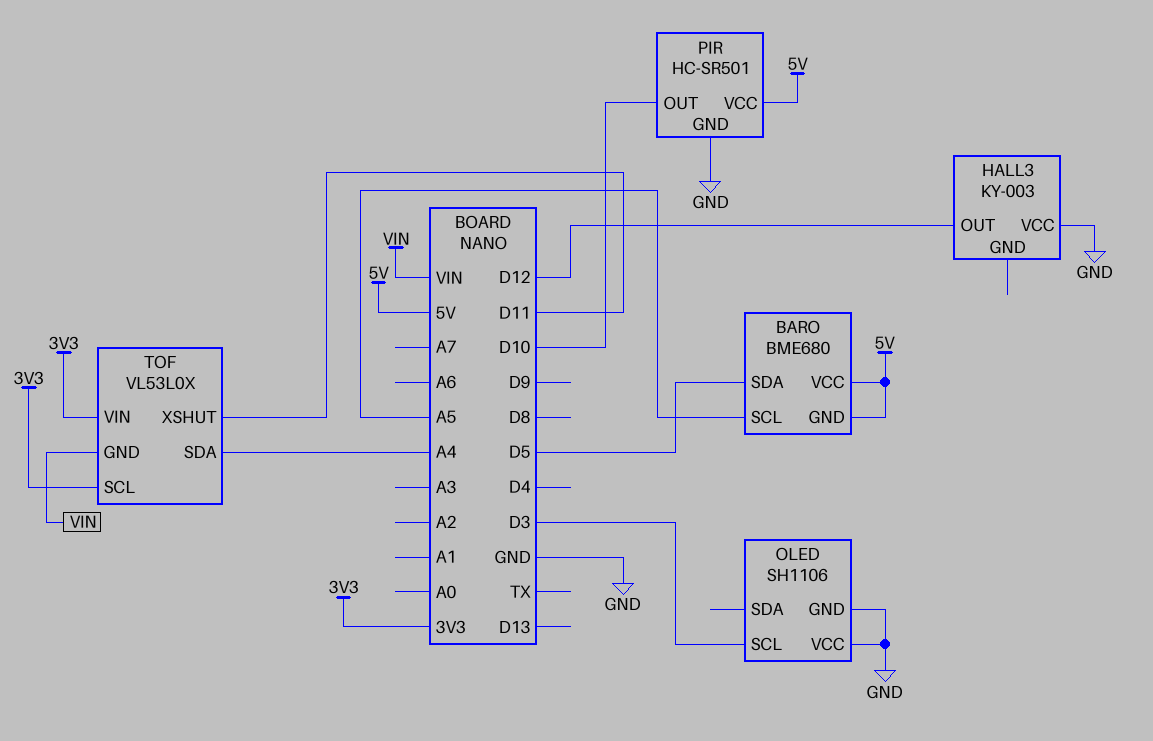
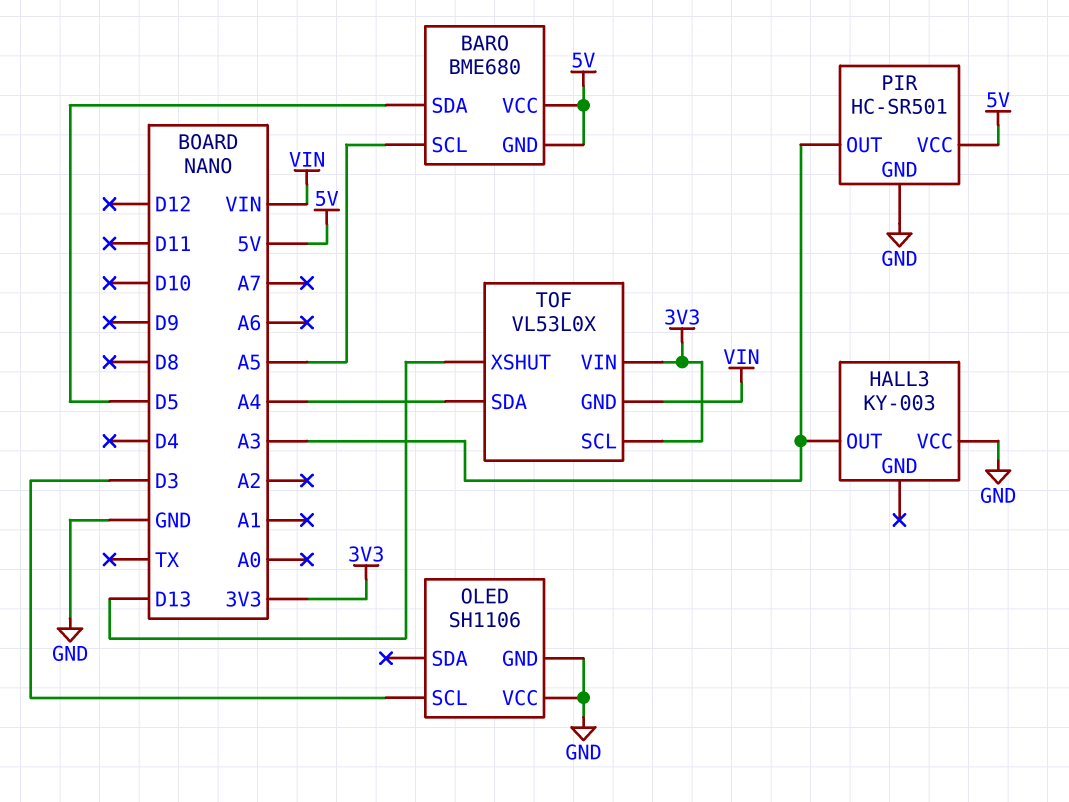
HALL3 pin OUT: D12 -> A3
PIR pin OUT: D10 -> A3
TOF pin XSHUT: D11 -> D13

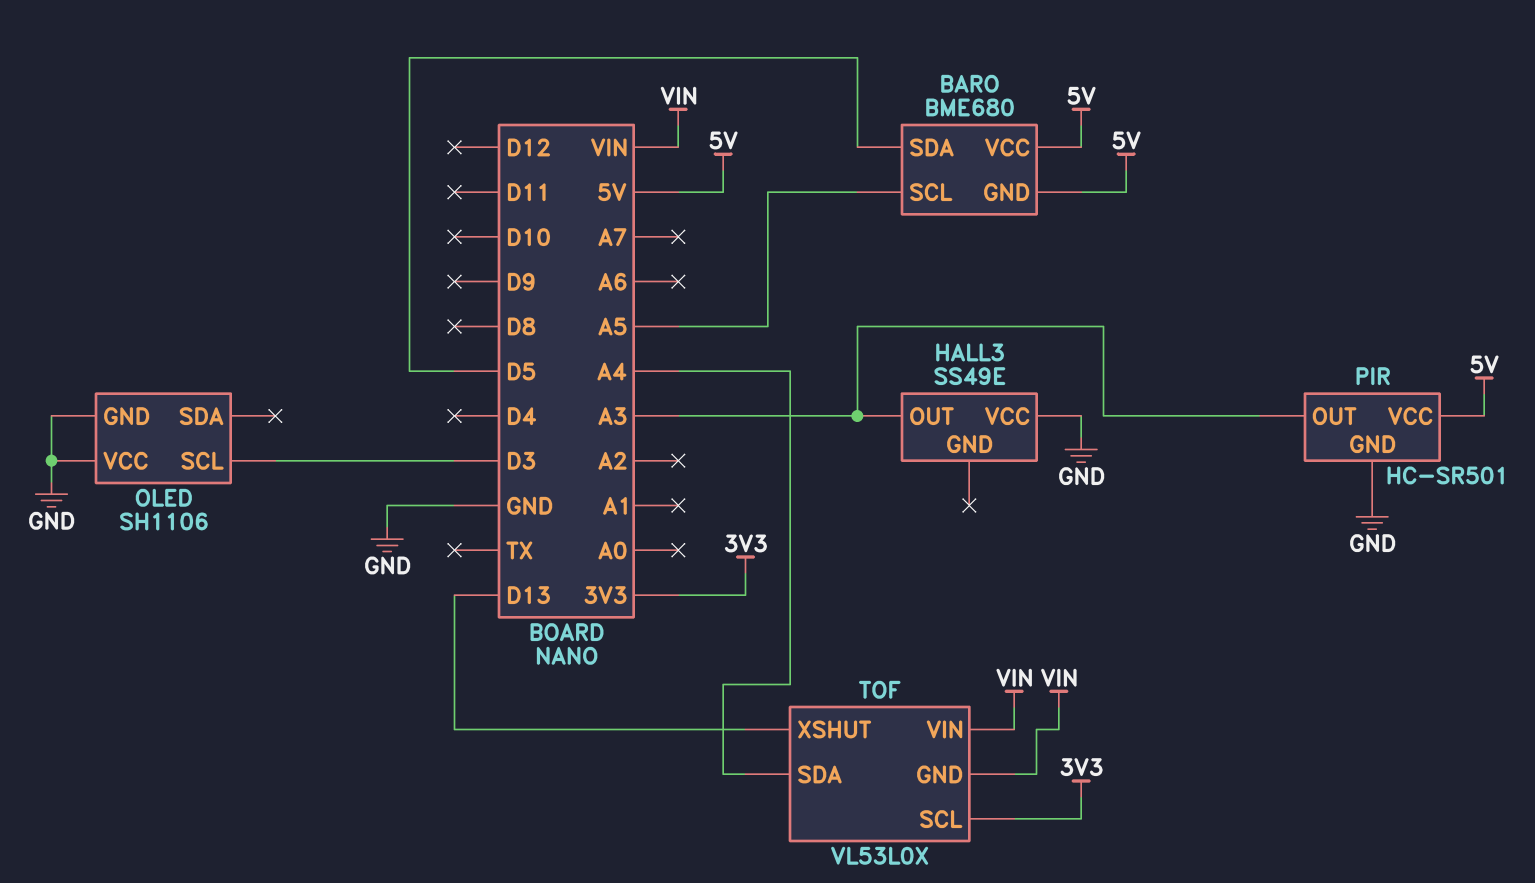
HALL3: KY-003 -> SS49E
TOF pin VIN: 3V3 -> VIN

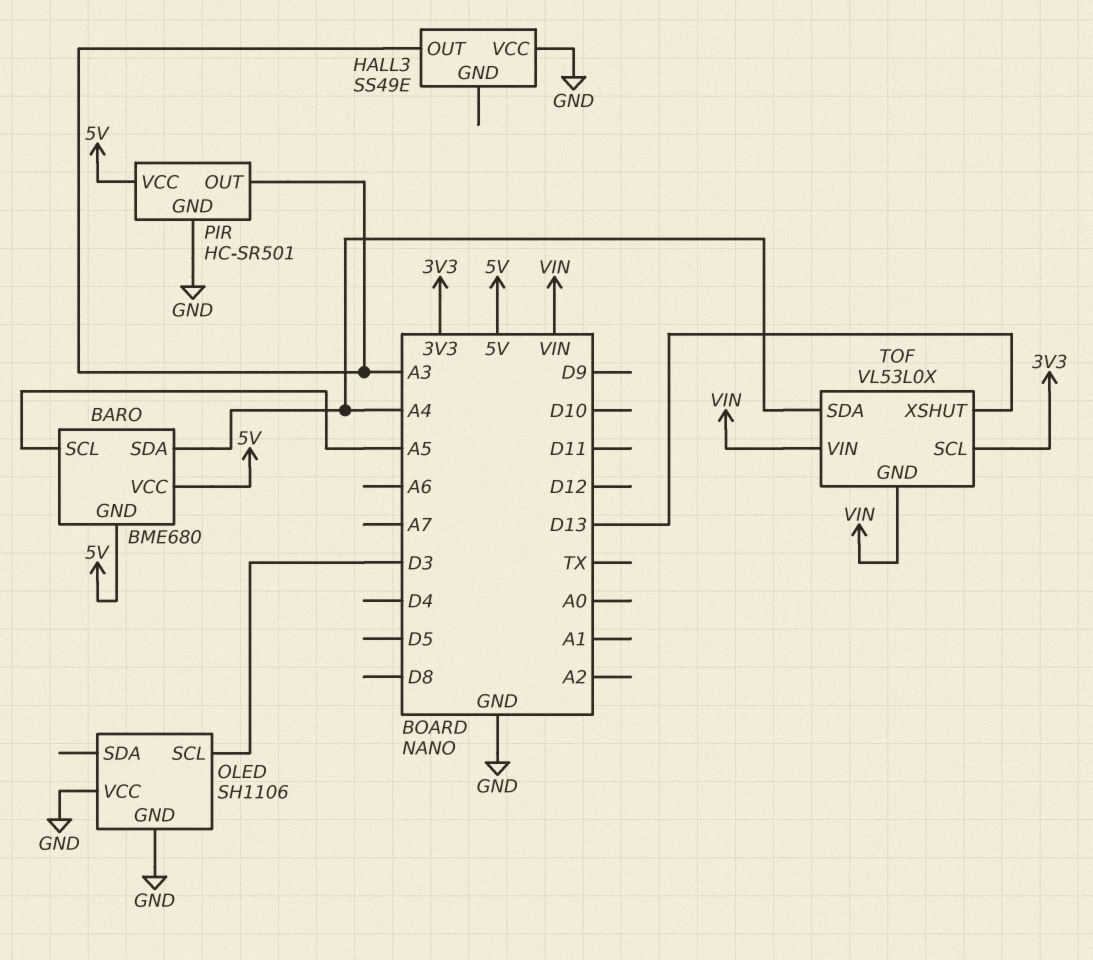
BARO pin SDA: D5 -> A4

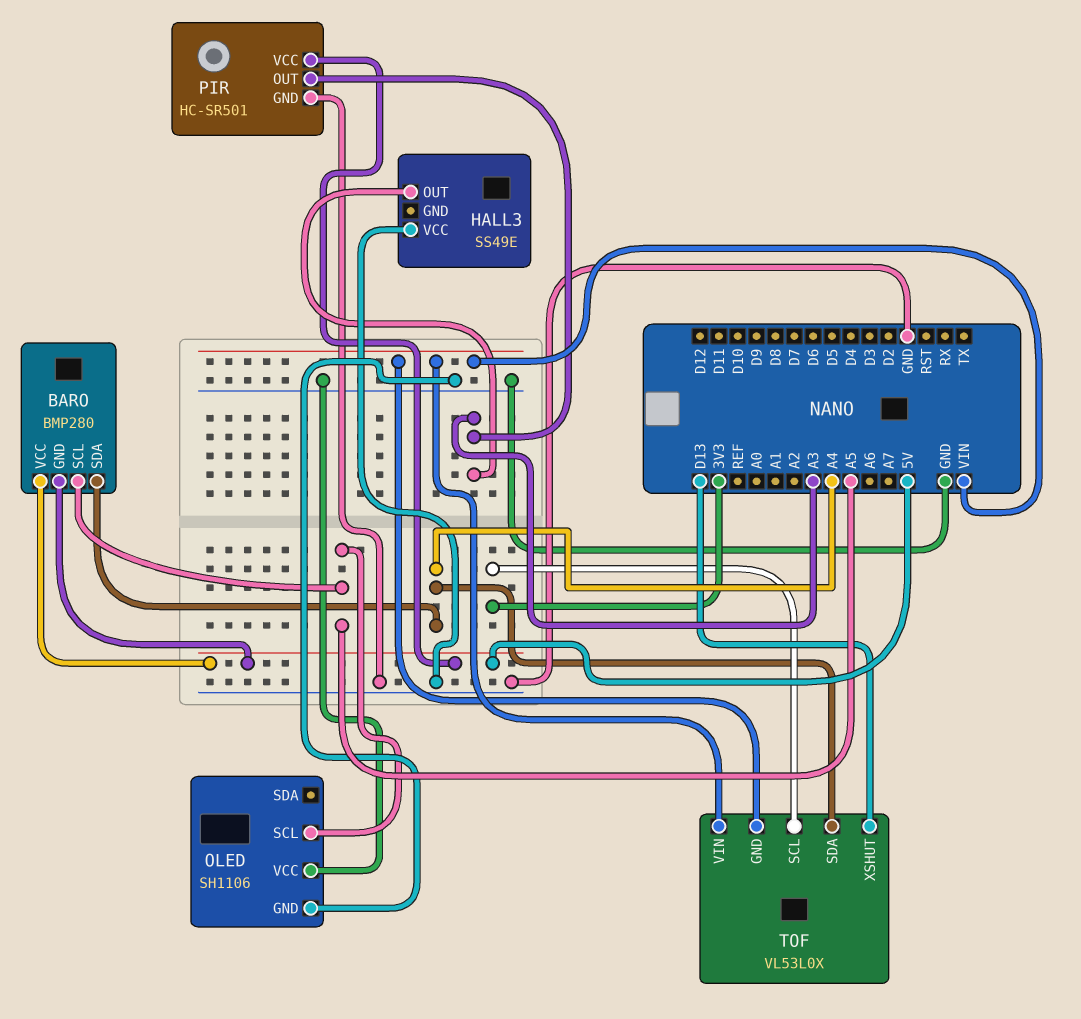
BARO: BME680 -> BMP280
OLED pin SCL: D3 -> A5

